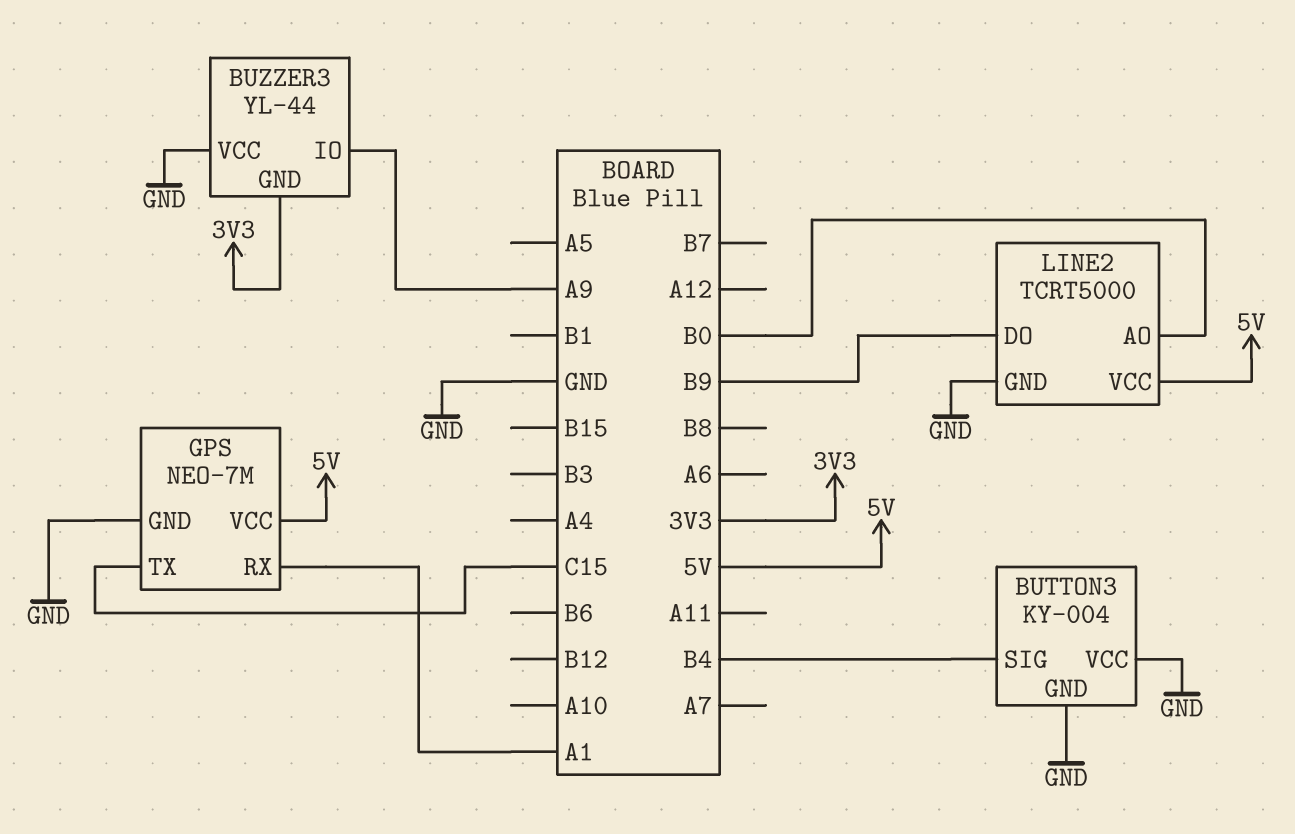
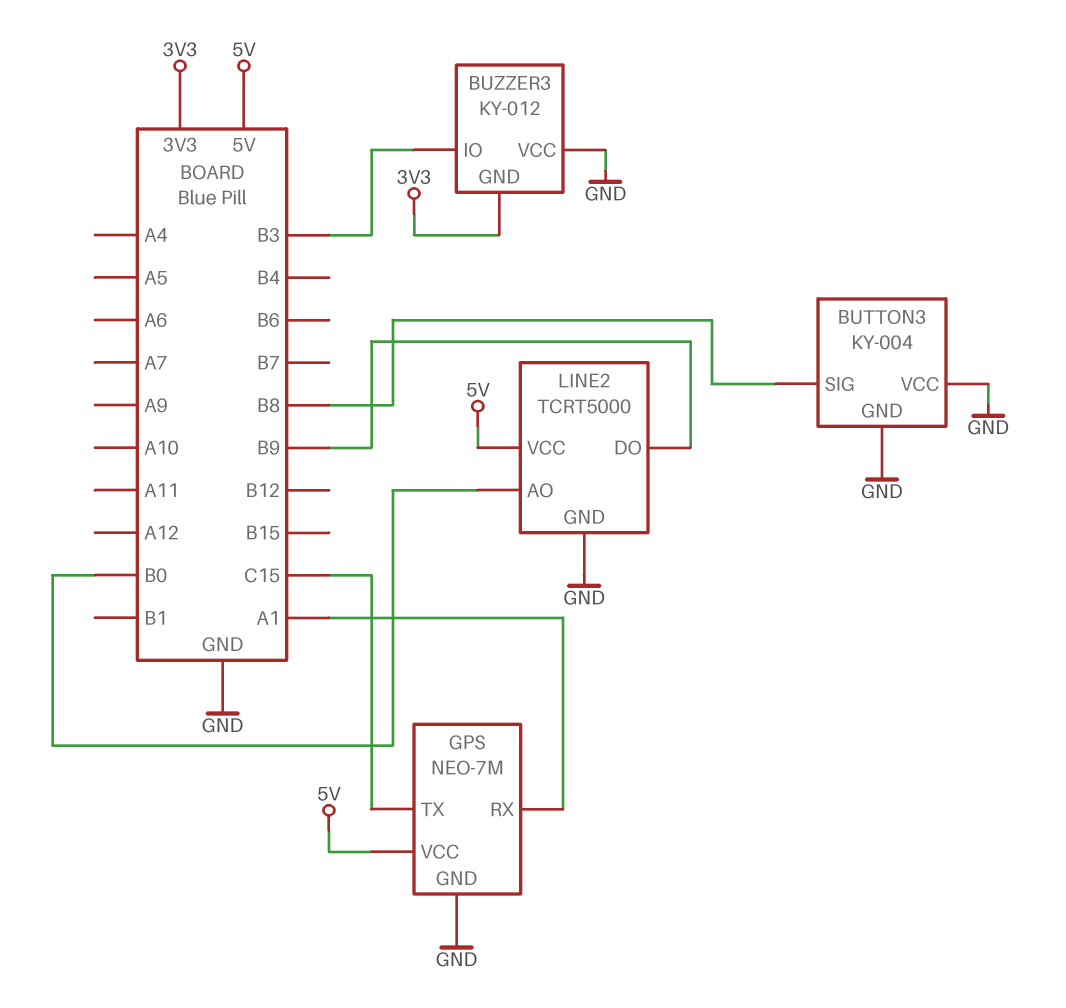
BUTTON3 pin SIG: B4 -> B8
BUZZER3: YL-44 -> KY-012
BUZZER3 pin IO: A9 -> B3

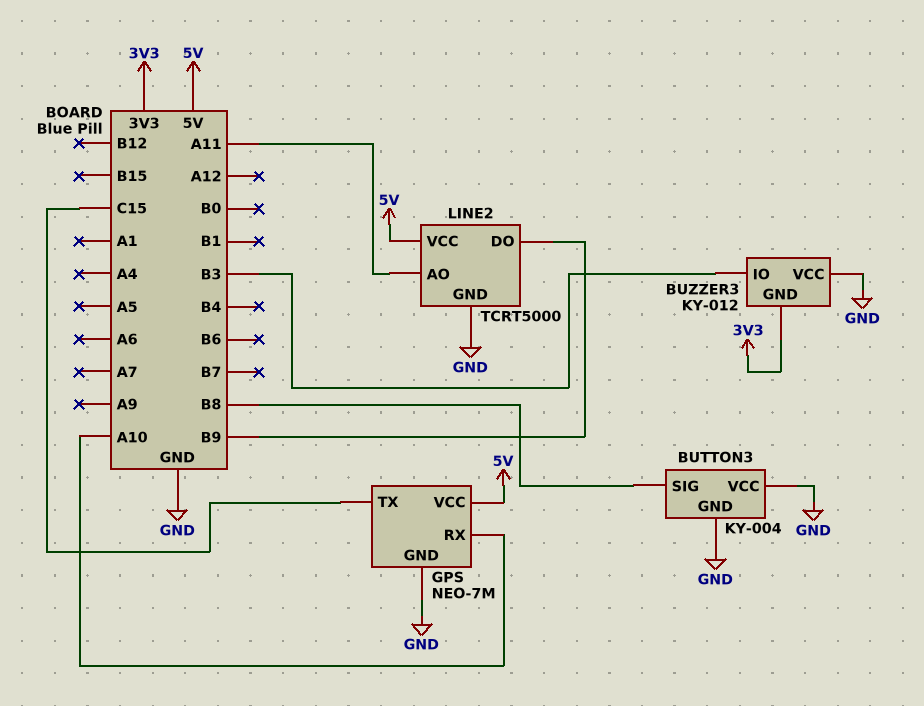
GPS pin RX: A1 -> A10
LINE2 pin AO: B0 -> A11

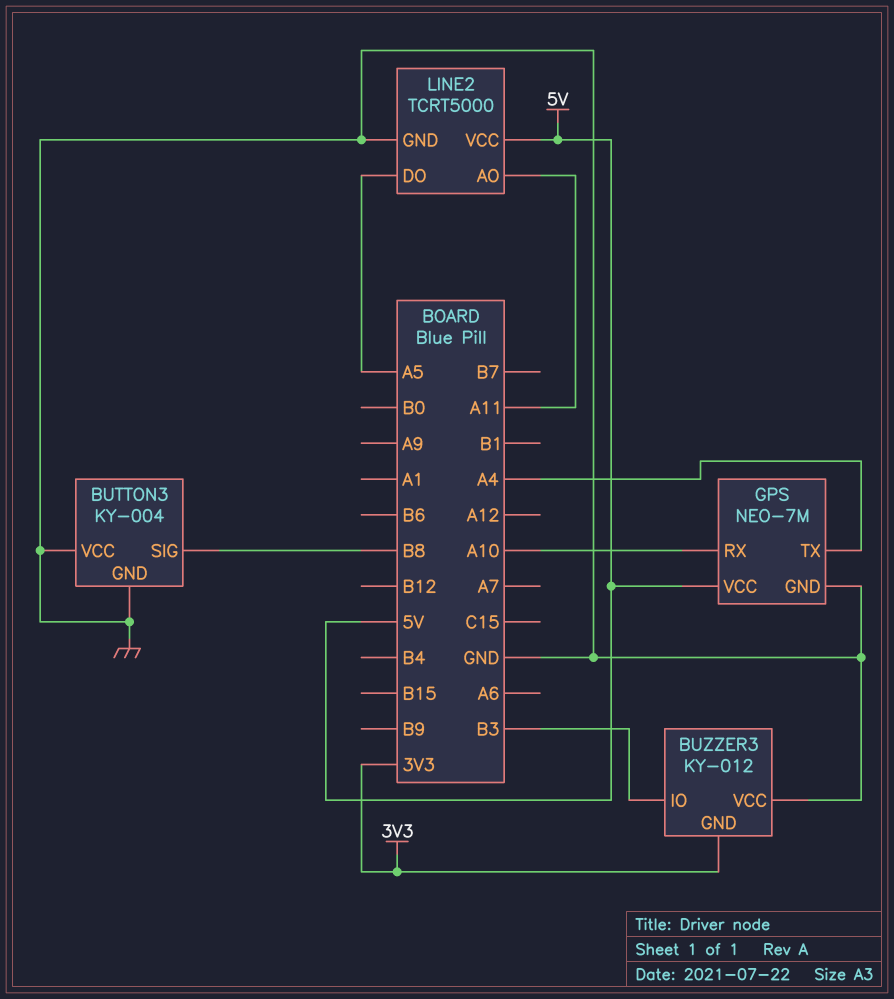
GPS pin TX: C15 -> A4
LINE2 pin DO: B9 -> A5

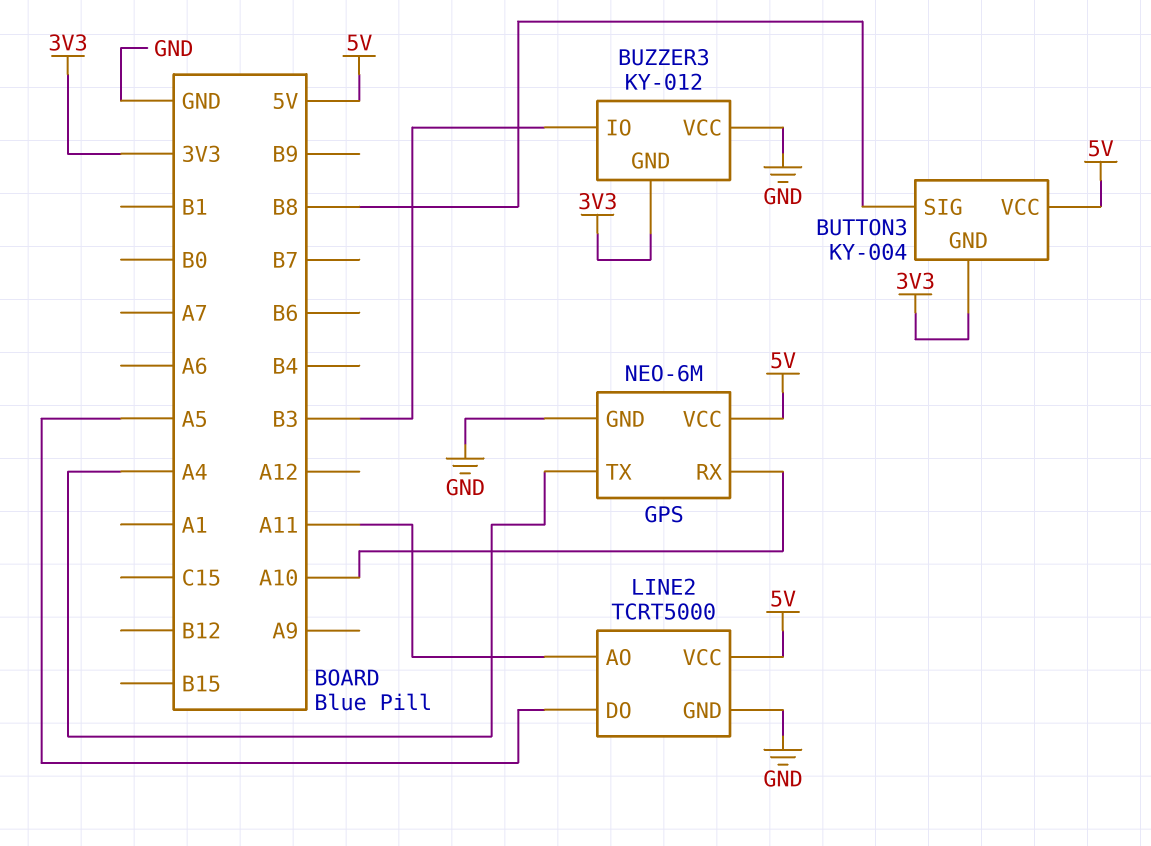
BUTTON3 pin GND: GND -> 3V3
BUTTON3 pin VCC: GND -> 5V
GPS: NEO-7M -> NEO-6M

